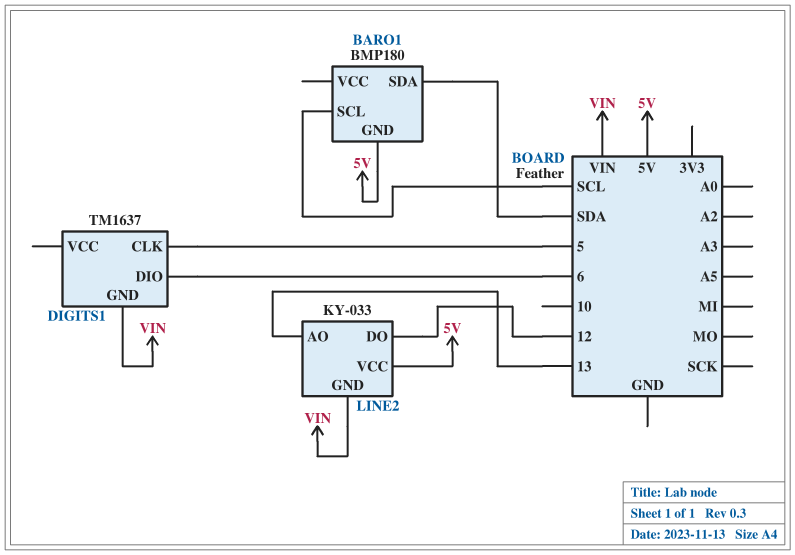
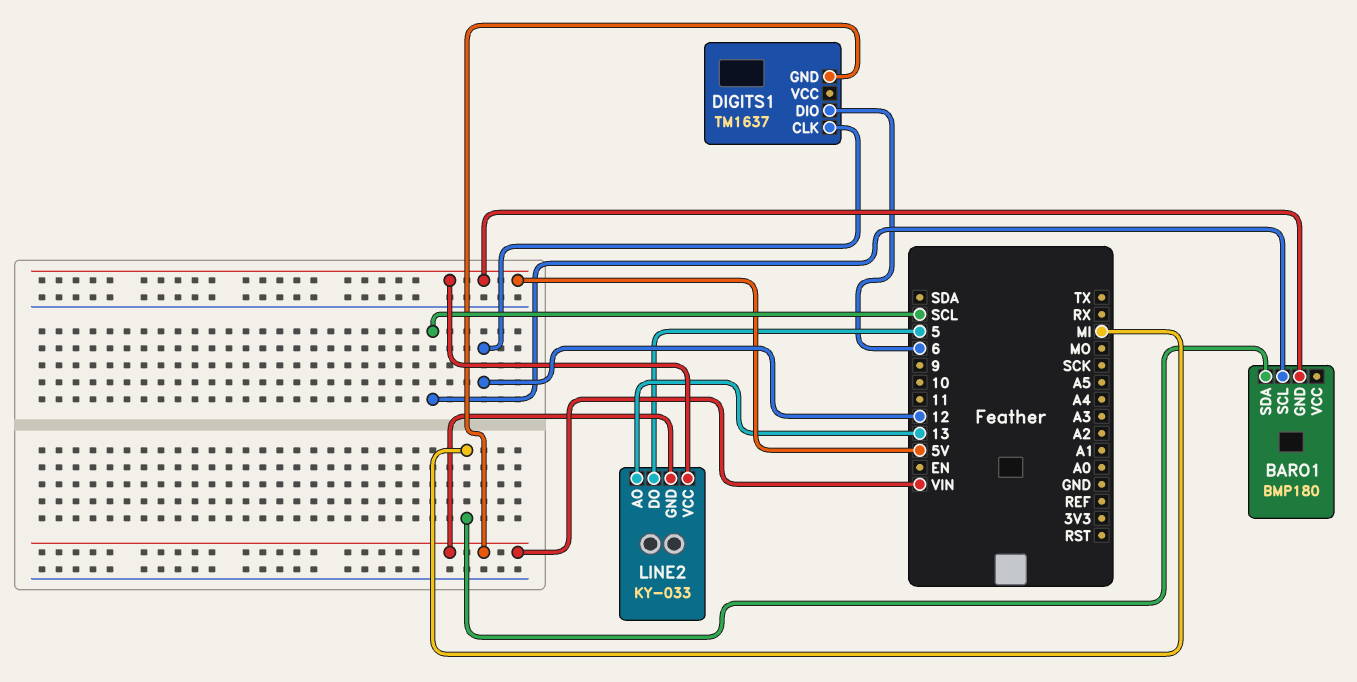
BARO1 pin SDA: SDA -> MI
DIGITS1 pin CLK: 5 -> 12
LINE2 pin DO: 12 -> 5

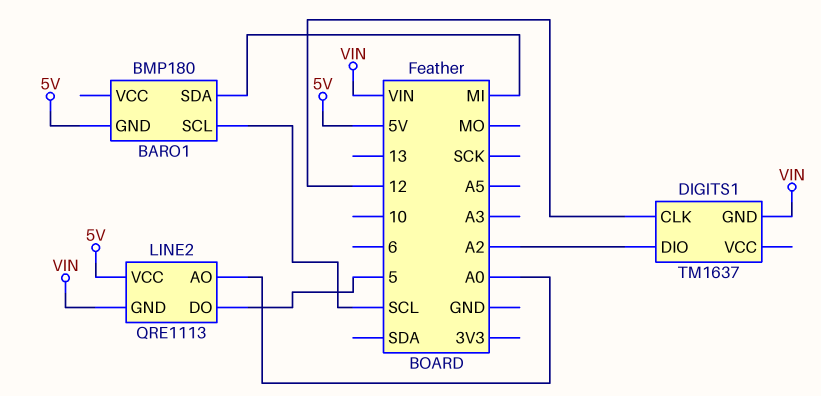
DIGITS1 pin DIO: 6 -> A2
LINE2: KY-033 -> QRE1113
LINE2 pin AO: 13 -> A0

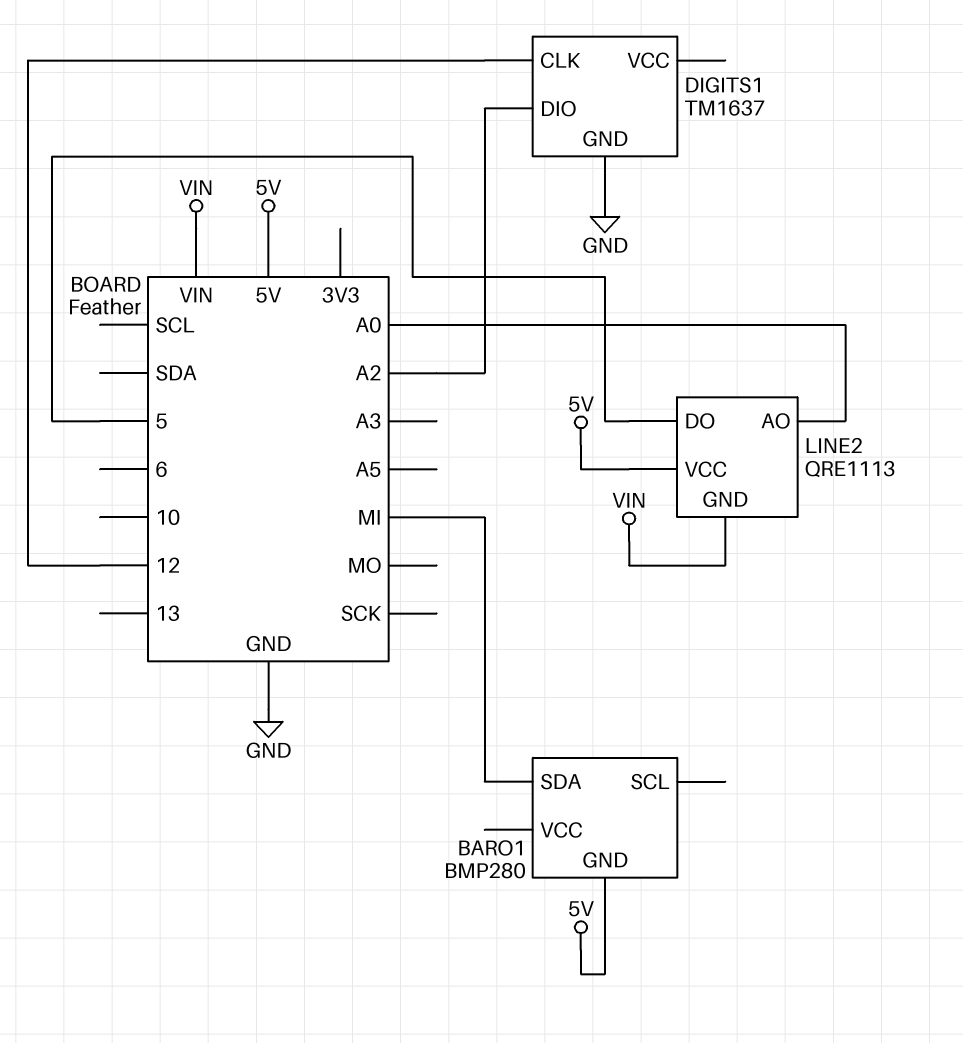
BARO1: BMP180 -> BMP280
BARO1 pin SCL: SCL -> none
DIGITS1 pin GND: VIN -> GND

